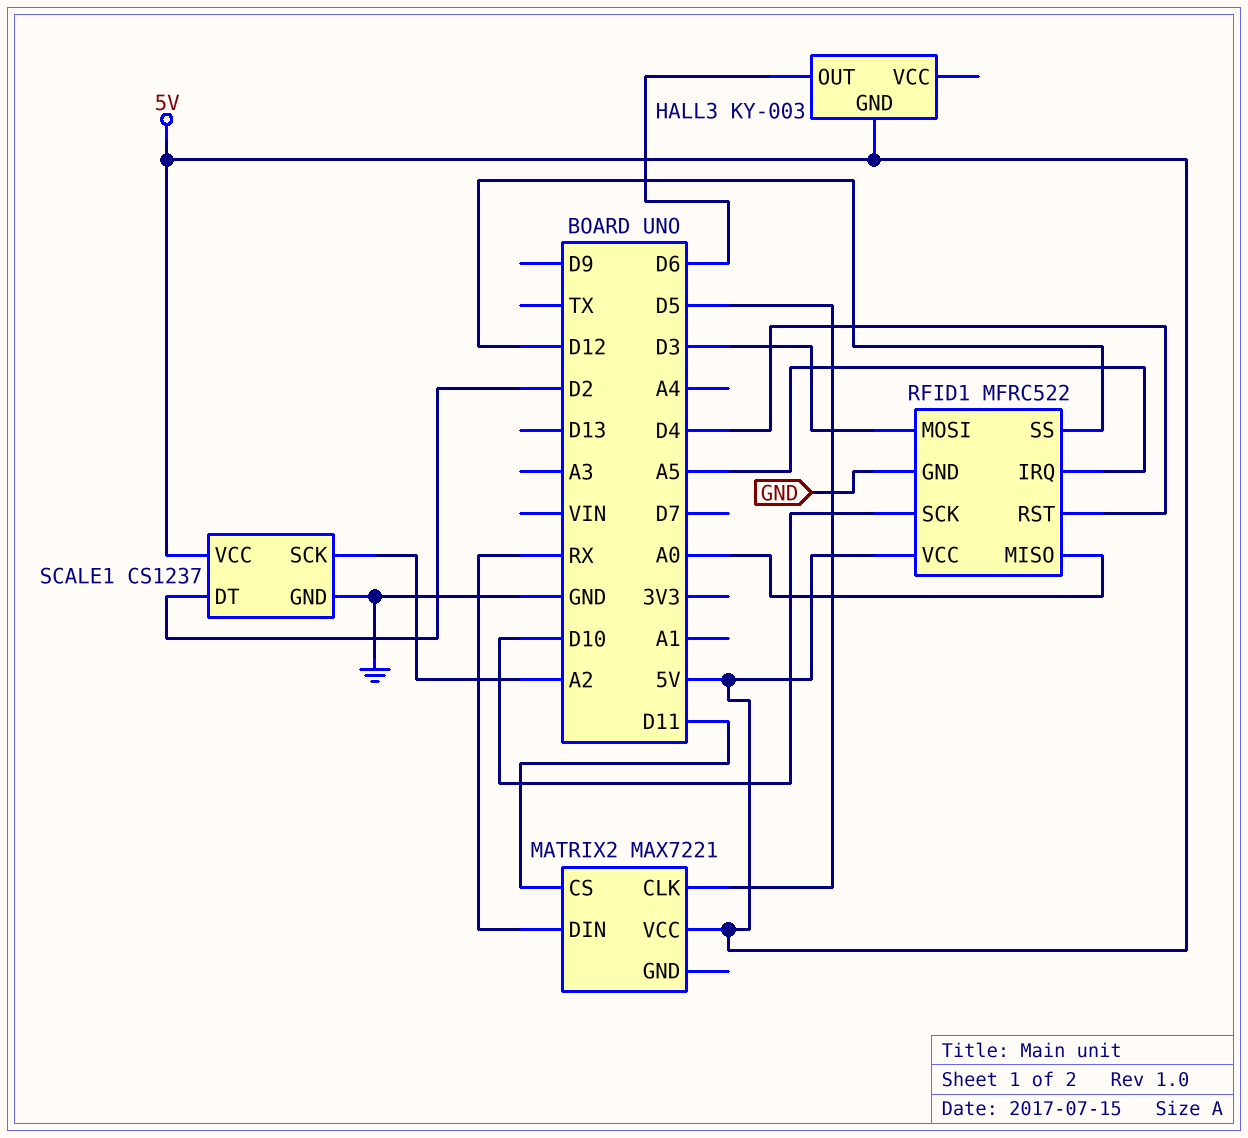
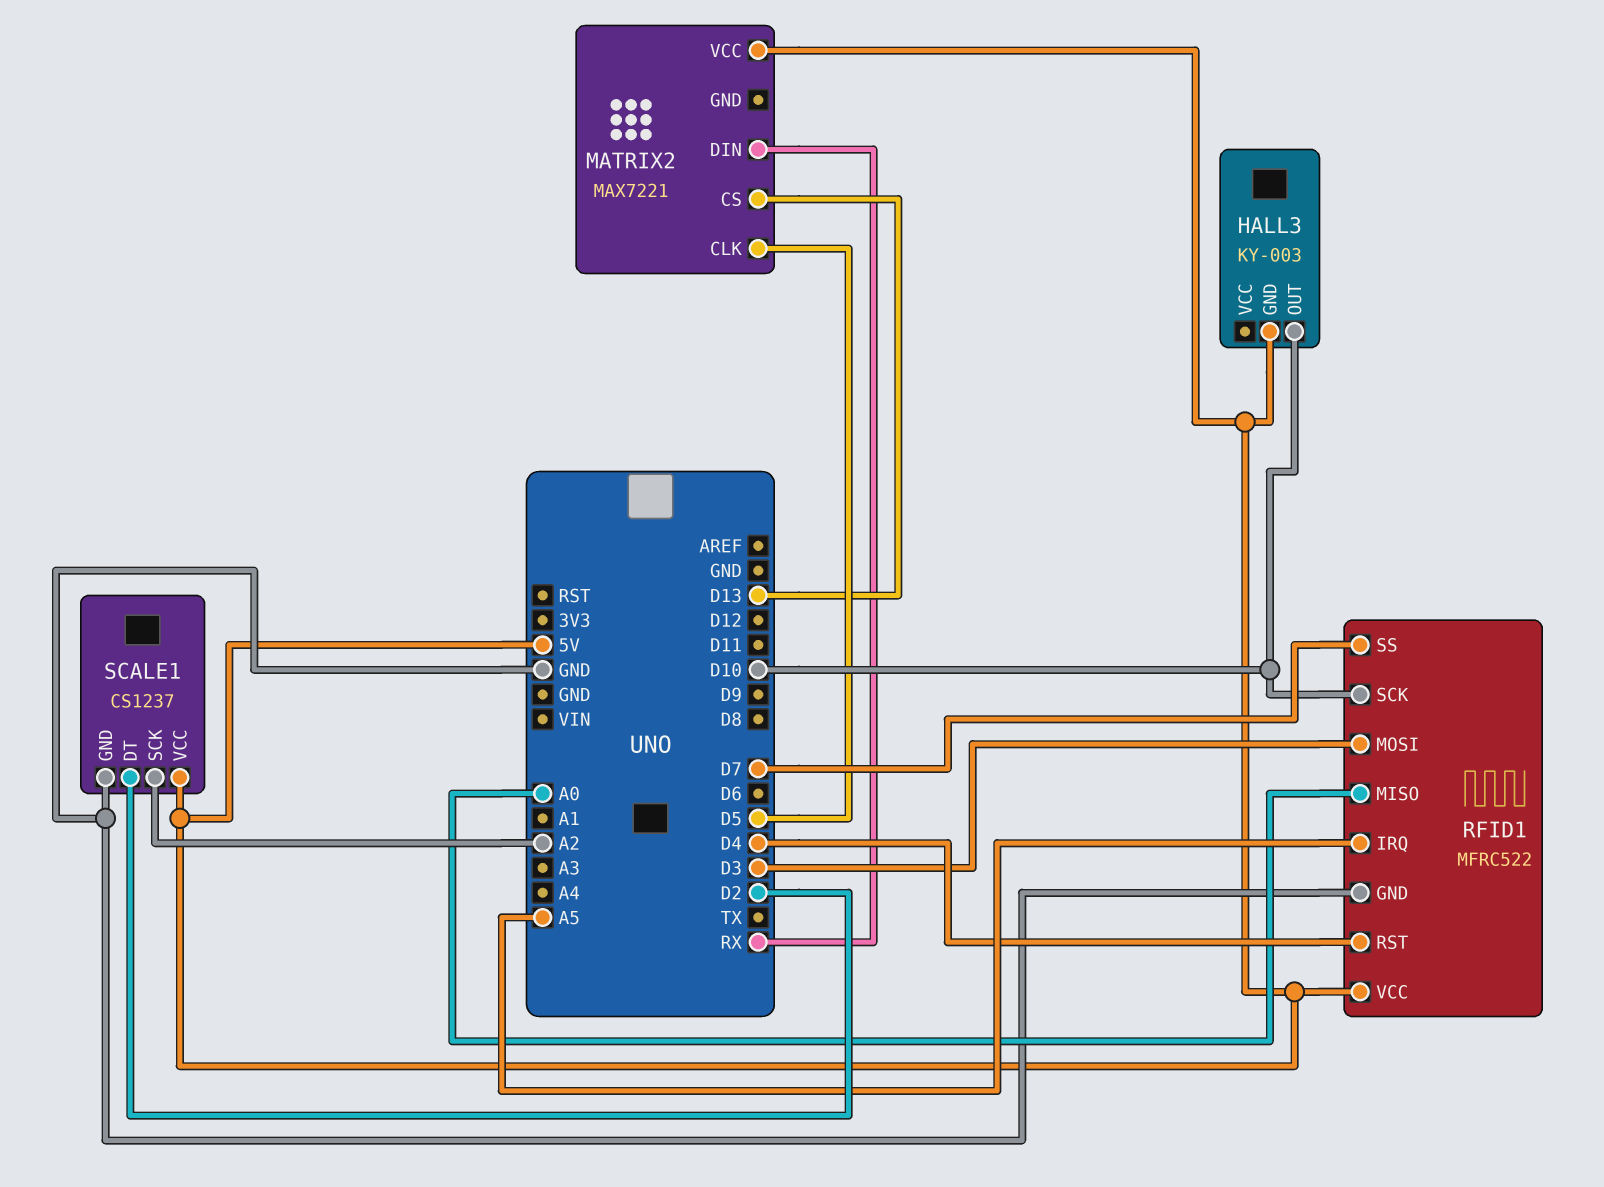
HALL3 pin OUT: D6 -> D10
MATRIX2 pin CS: D11 -> D13
RFID1 pin SS: D12 -> D7

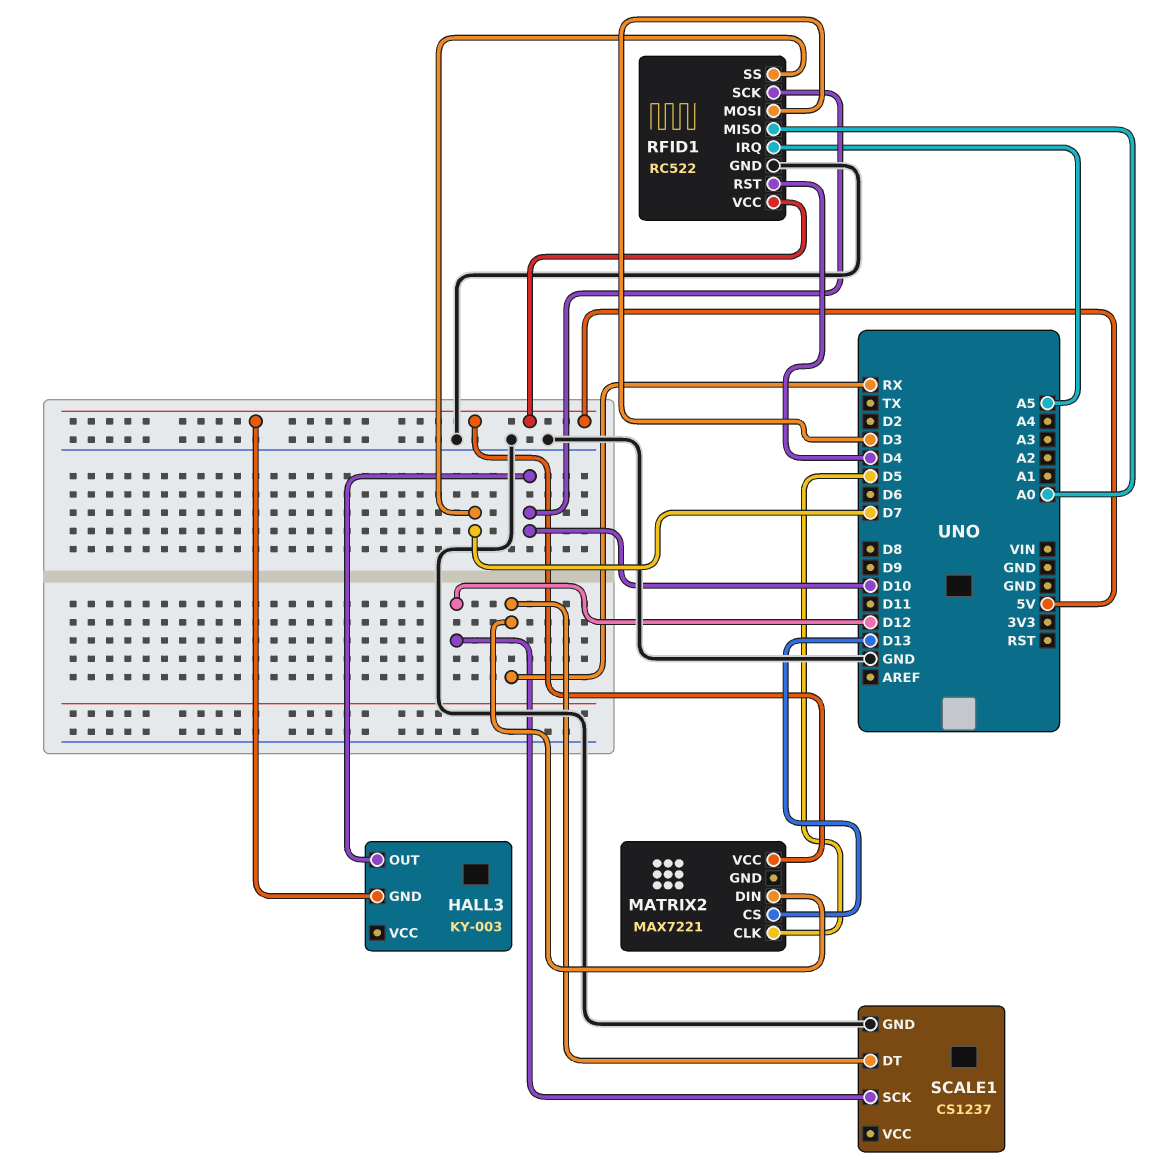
RFID1: MFRC522 -> RC522
SCALE1 pin DT: D2 -> RX
SCALE1 pin SCK: A2 -> D12
SCALE1 pin VCC: 5V -> none

